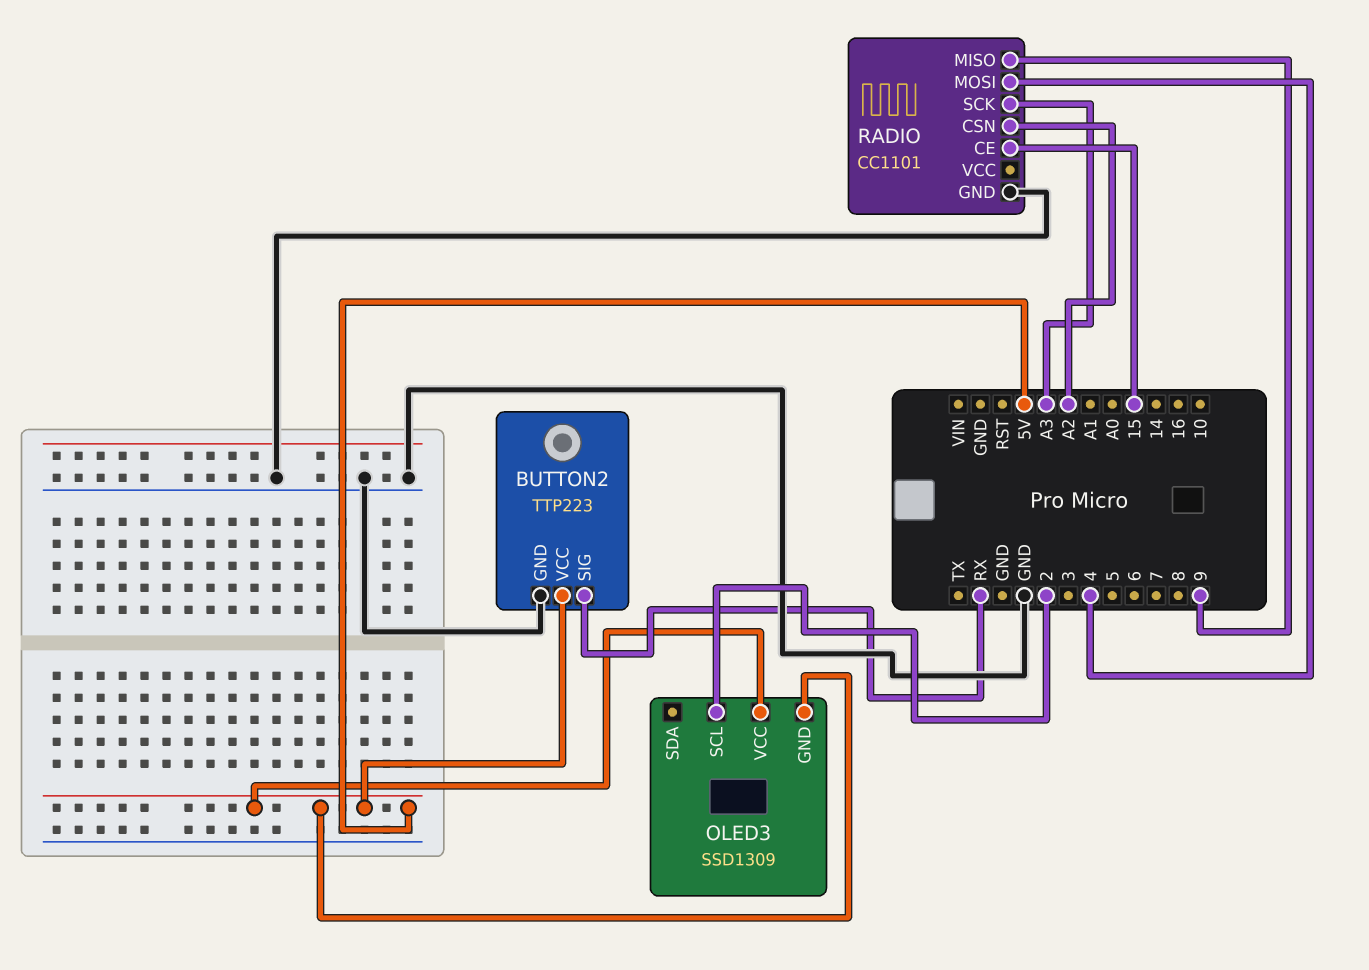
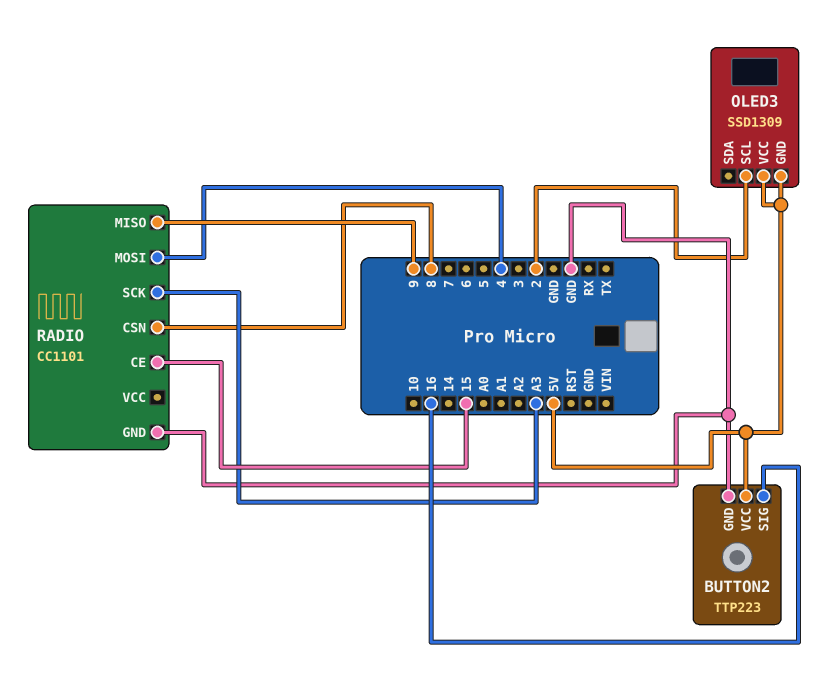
BUTTON2 pin SIG: RX -> 16
RADIO pin CSN: A2 -> 8

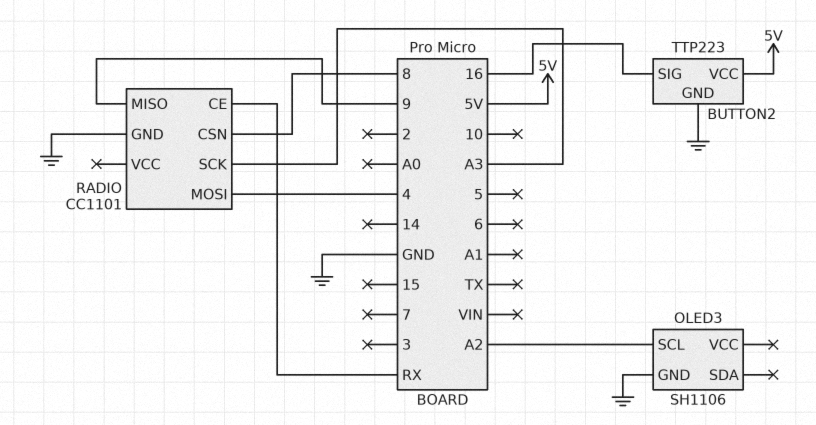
OLED3: SSD1309 -> SH1106
OLED3 pin GND: 5V -> GND
OLED3 pin SCL: 2 -> A2
OLED3 pin VCC: 5V -> none
RADIO pin CE: 15 -> RX

